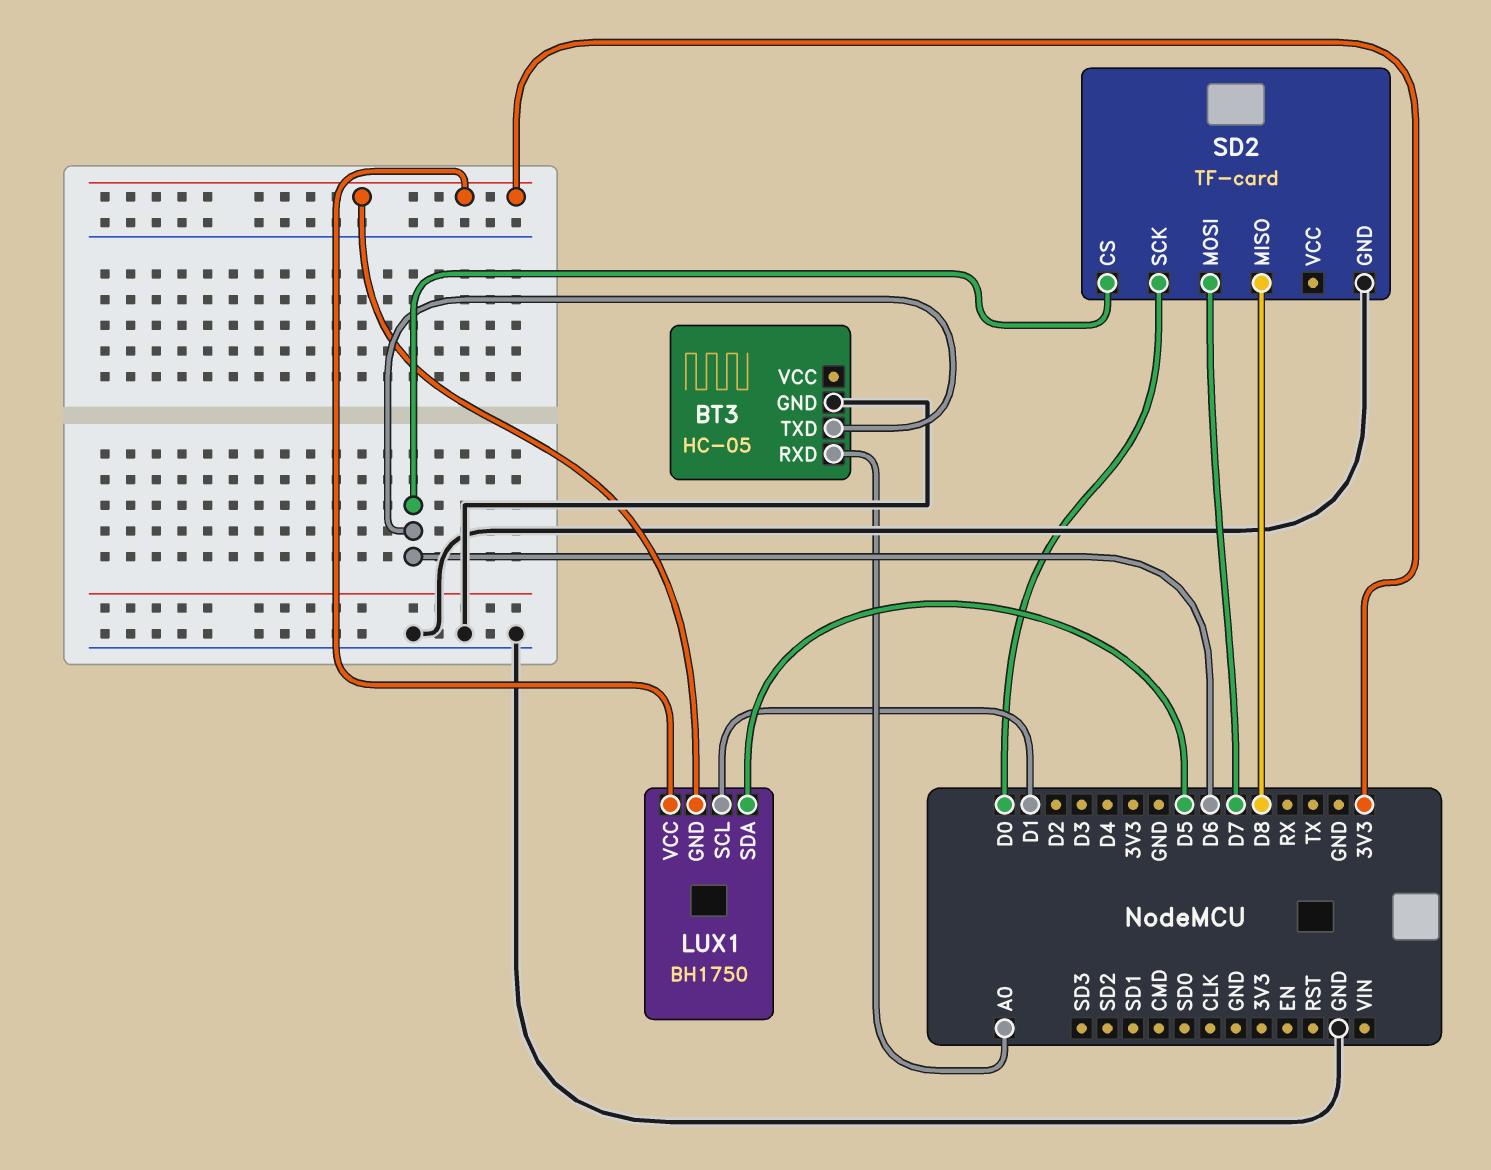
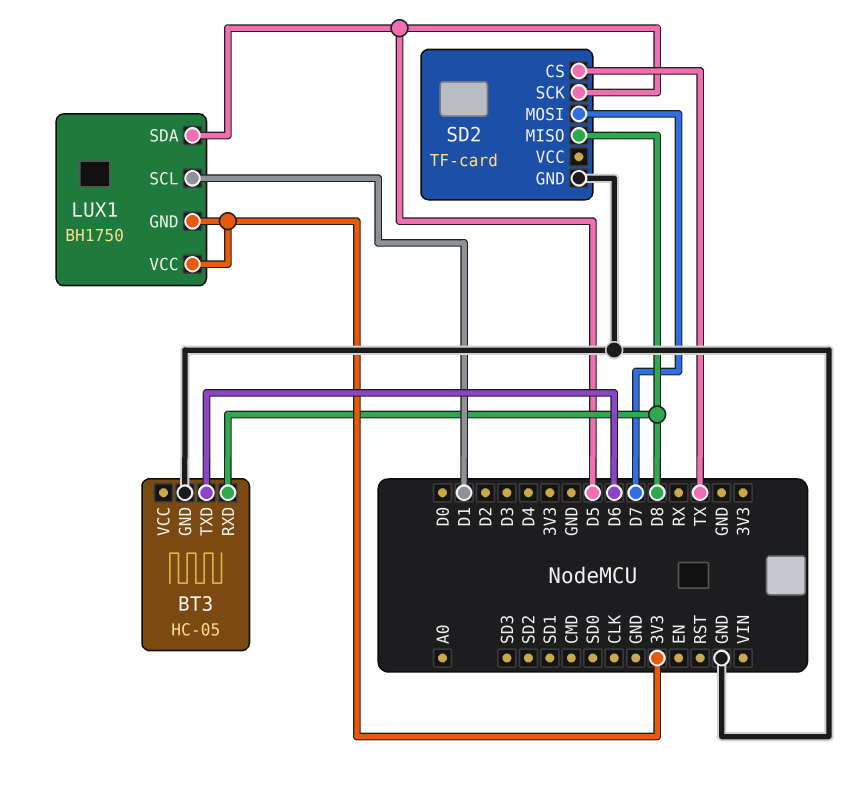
BT3 pin RXD: A0 -> D8
SD2 pin CS: D6 -> TX
SD2 pin SCK: D0 -> D5

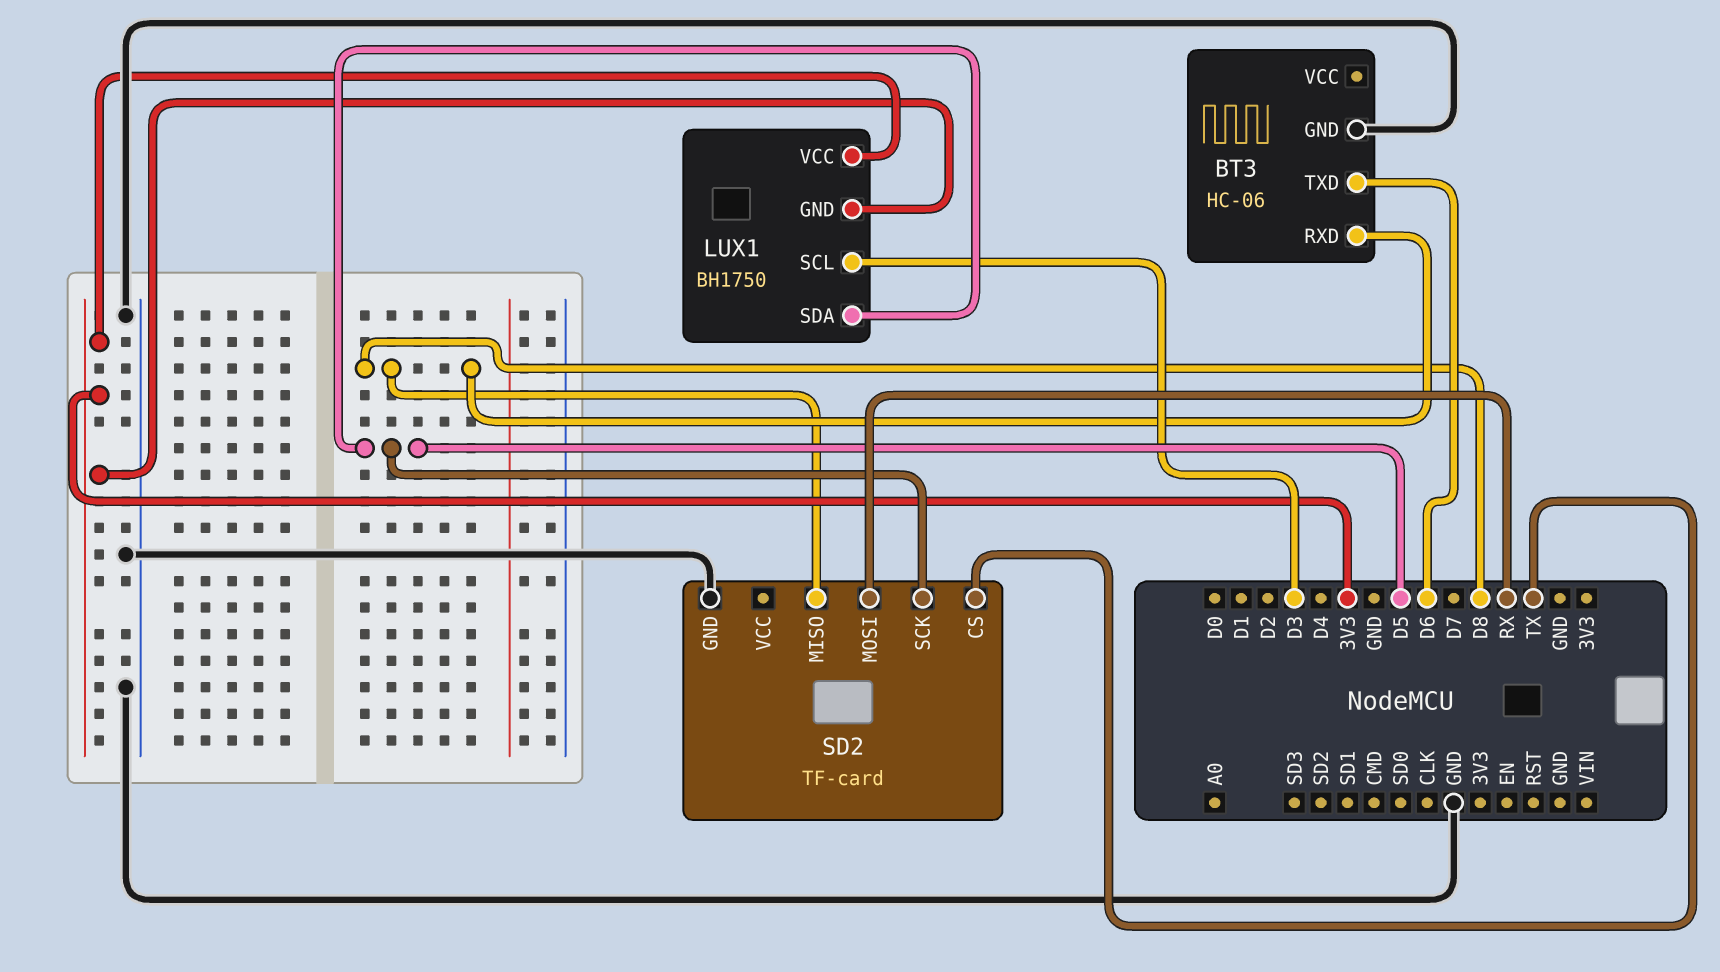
BT3: HC-05 -> HC-06
LUX1 pin SCL: D1 -> D3
SD2 pin MOSI: D7 -> RX

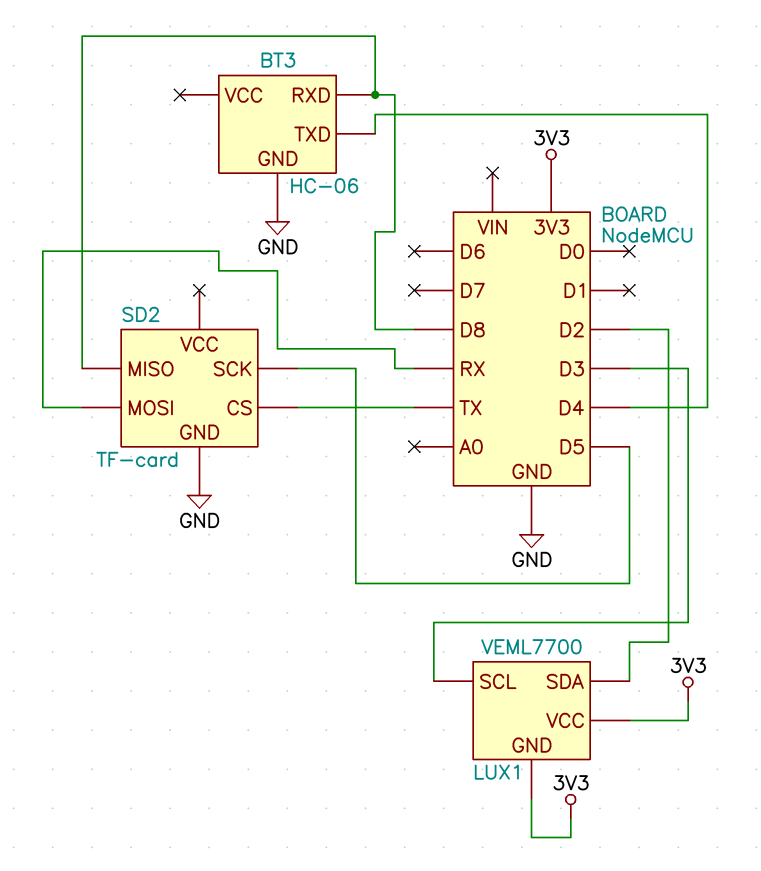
BT3 pin TXD: D6 -> D4
LUX1: BH1750 -> VEML7700
LUX1 pin SDA: D5 -> D2

